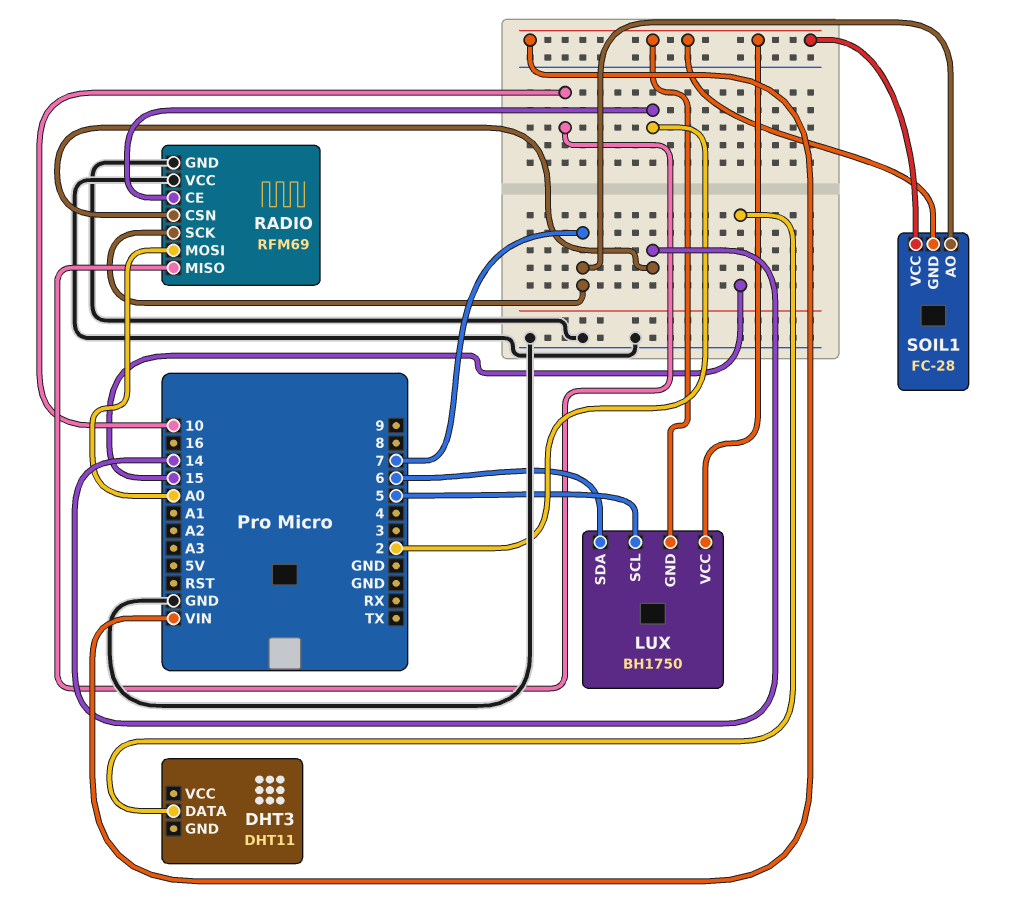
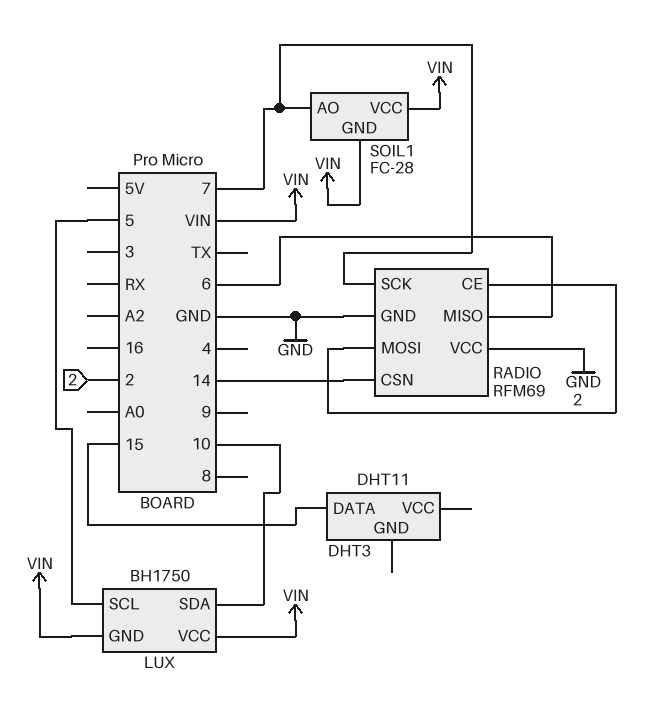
LUX pin SDA: 6 -> 10
RADIO pin MISO: 10 -> 6
RADIO pin MOSI: A0 -> 2

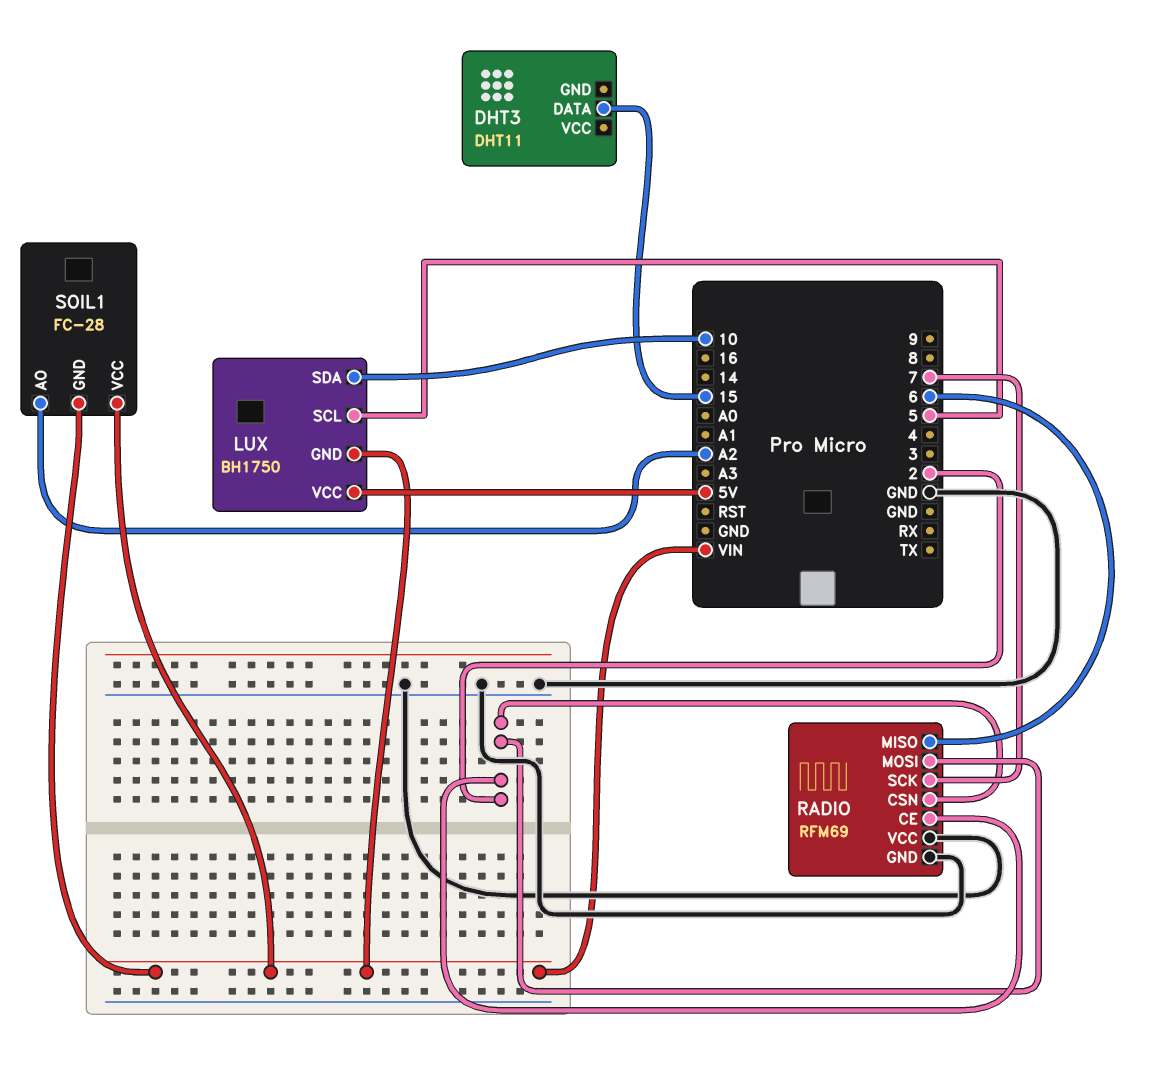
LUX pin VCC: VIN -> 5V
RADIO pin CSN: 14 -> 2
SOIL1 pin AO: 7 -> A2

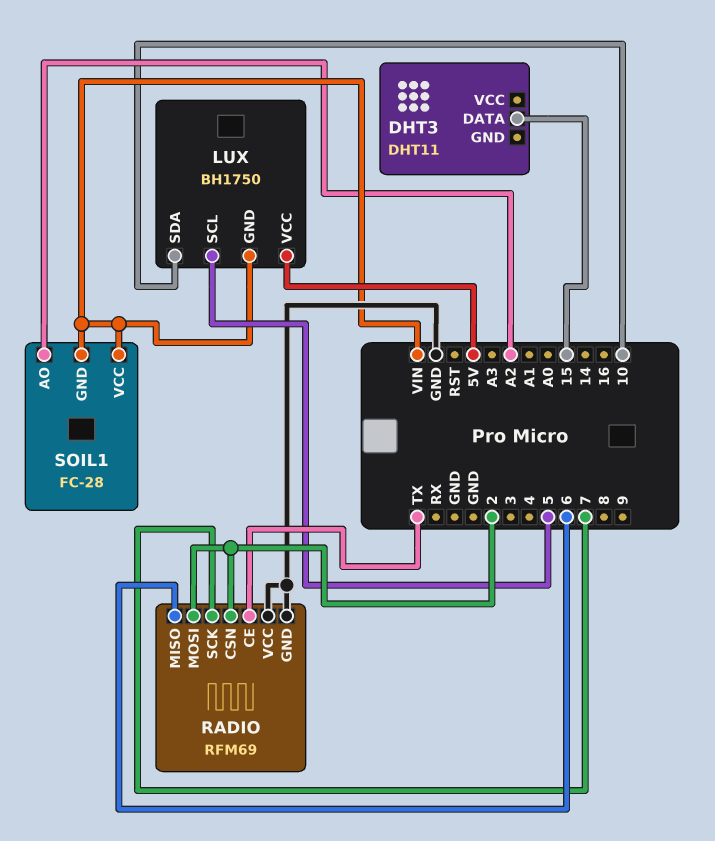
RADIO pin CE: 2 -> TX

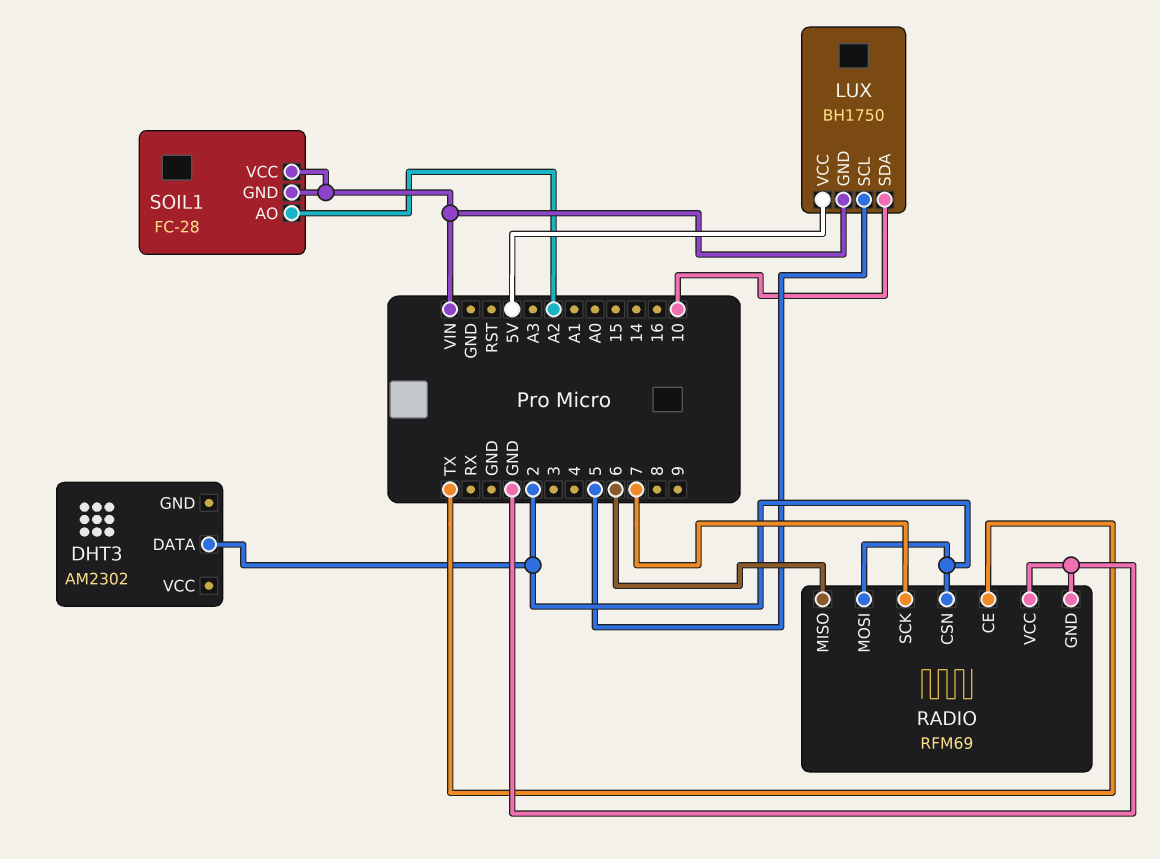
DHT3: DHT11 -> AM2302
DHT3 pin DATA: 15 -> 2

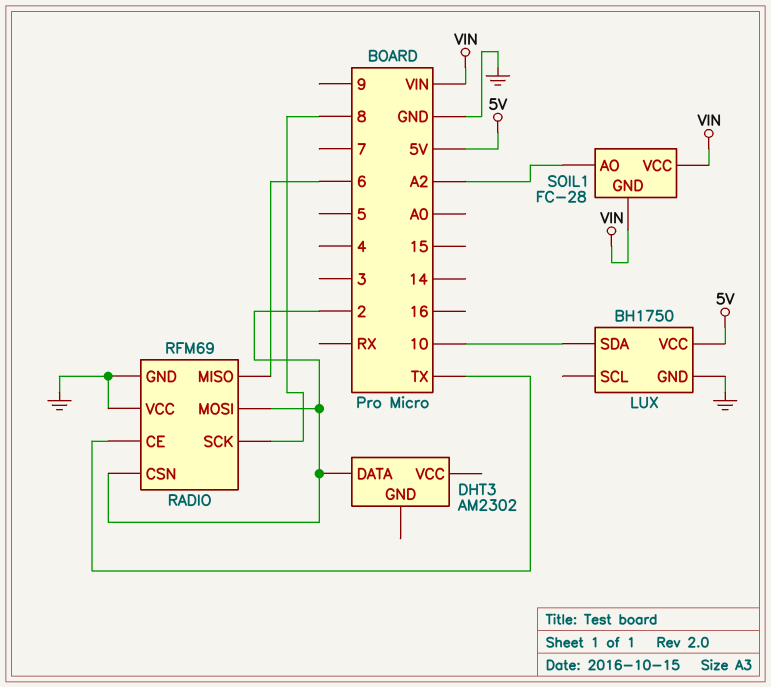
LUX pin GND: VIN -> GND
LUX pin SCL: 5 -> none
RADIO pin SCK: 7 -> 8

